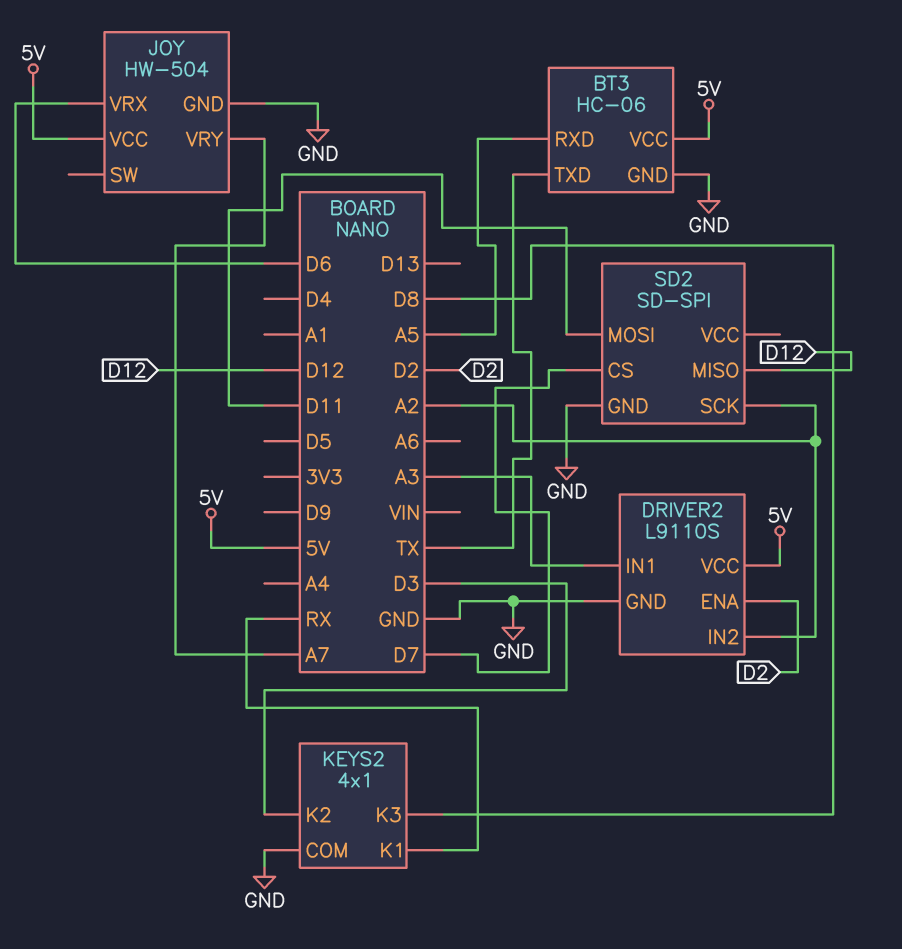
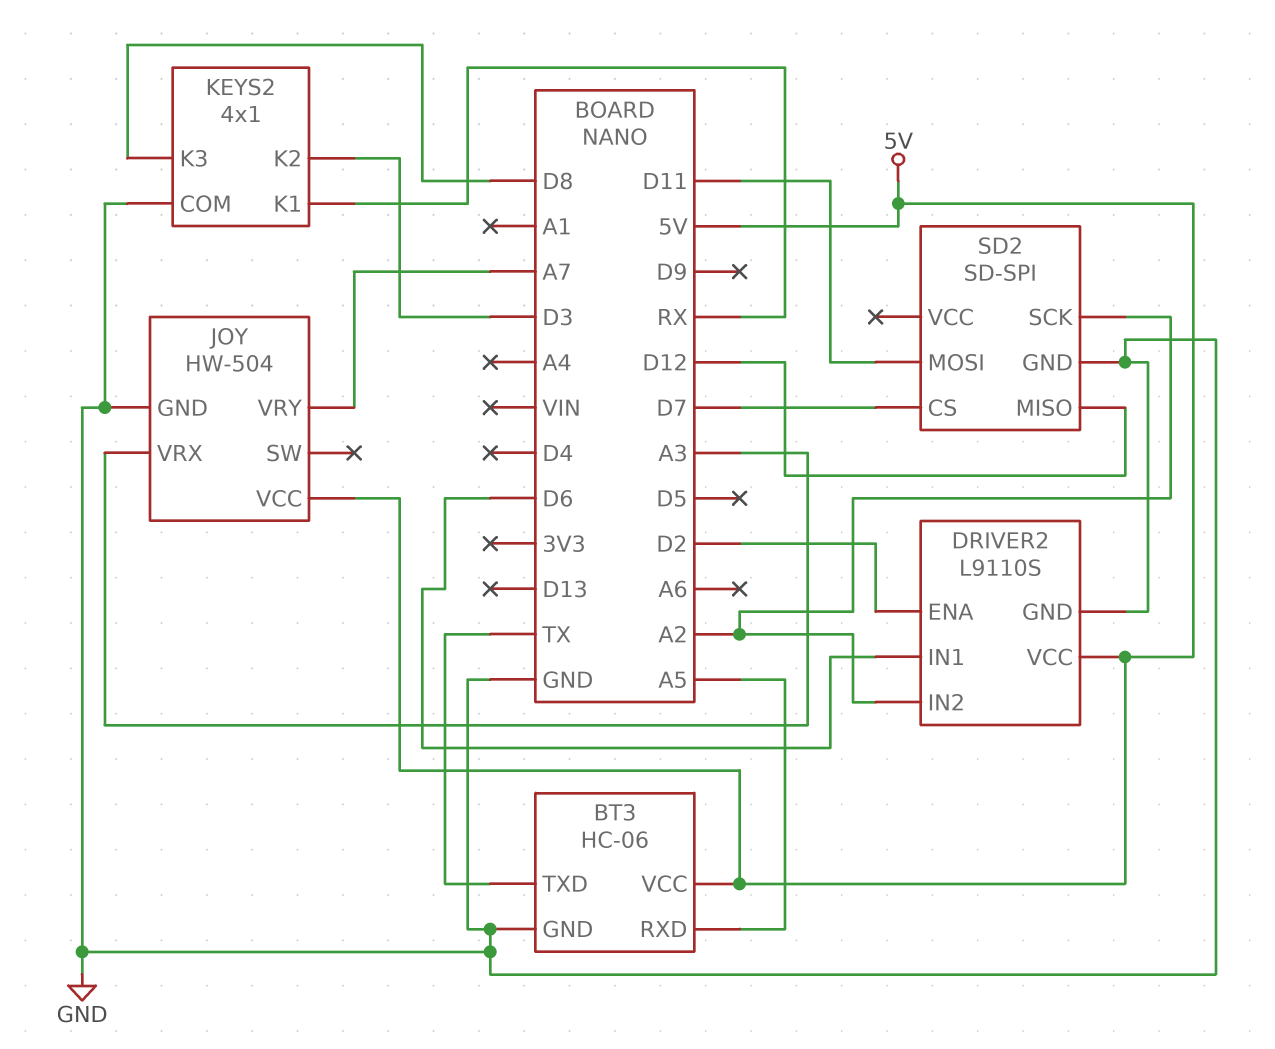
DRIVER2 pin IN1: A3 -> D6
JOY pin VRX: D6 -> A3

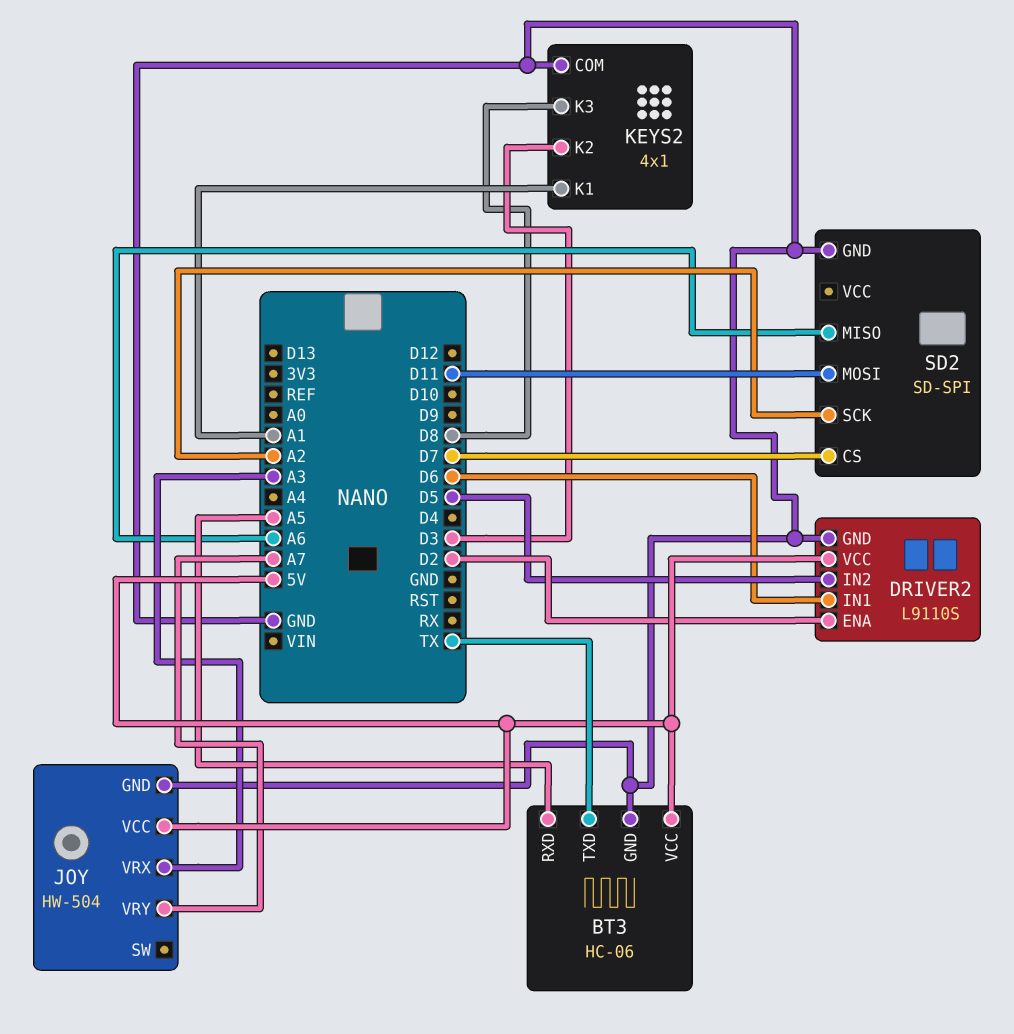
DRIVER2 pin IN2: A2 -> D5
KEYS2 pin K1: RX -> A1
SD2 pin MISO: D12 -> A6

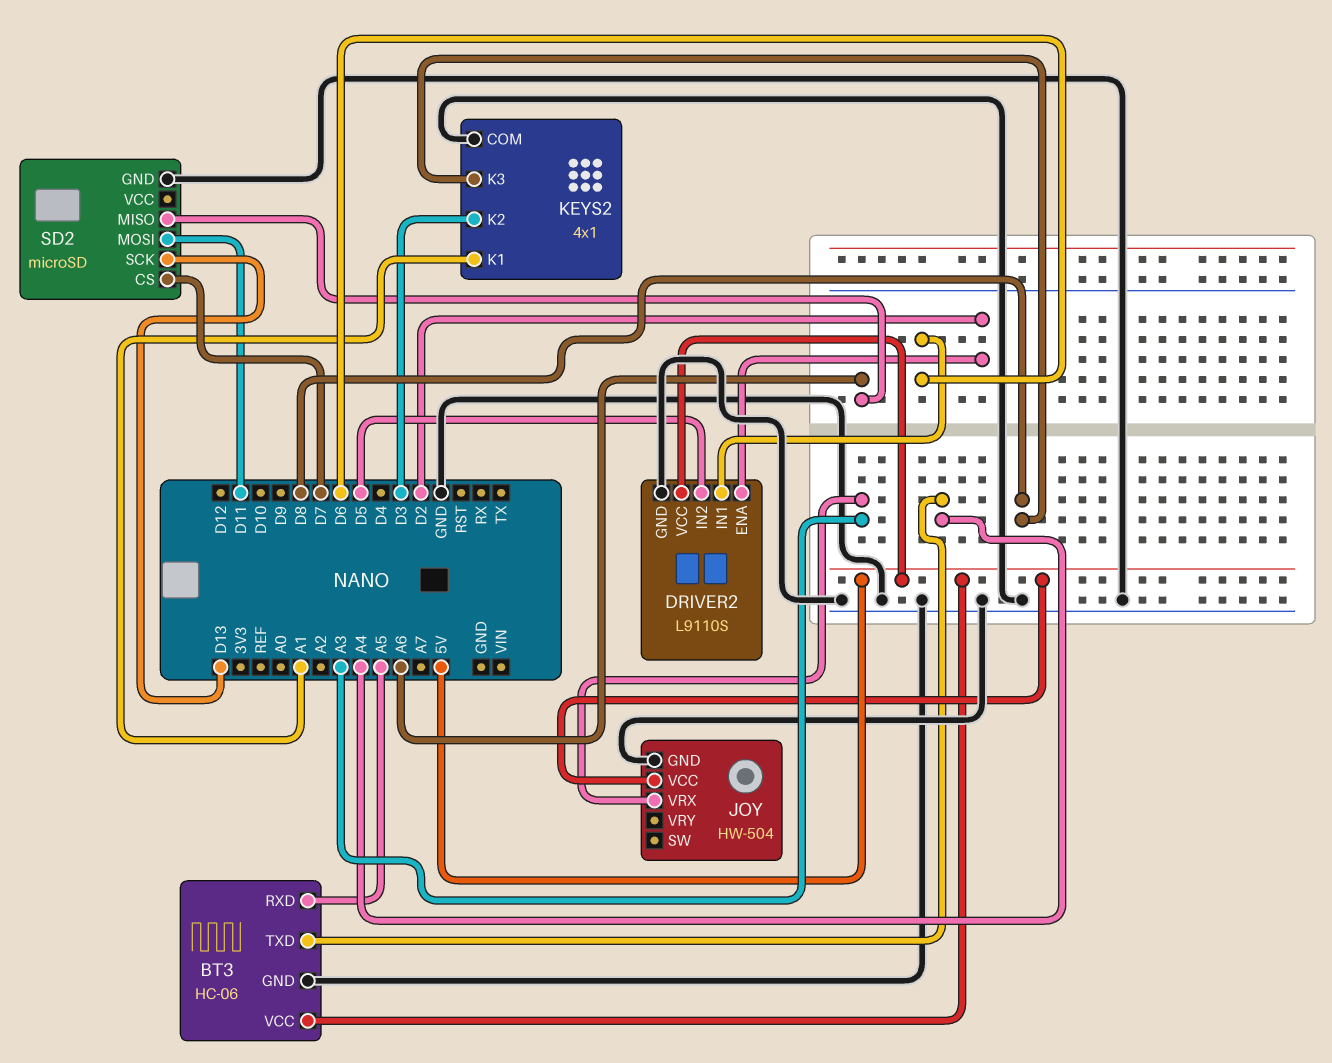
BT3 pin TXD: TX -> A4
JOY pin VRY: A7 -> none
SD2: SD-SPI -> microSD
SD2 pin SCK: A2 -> D13

